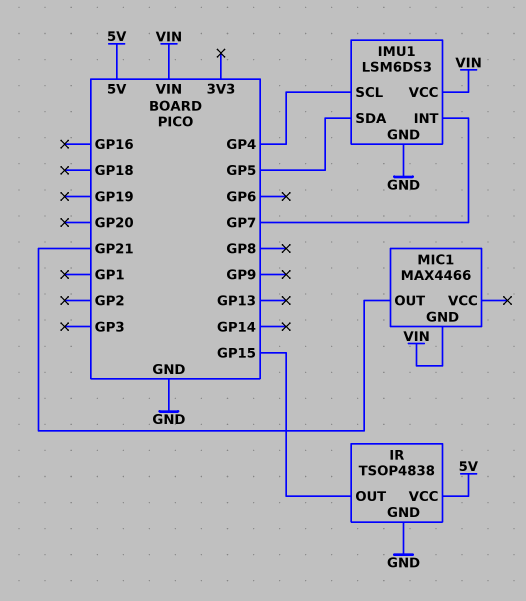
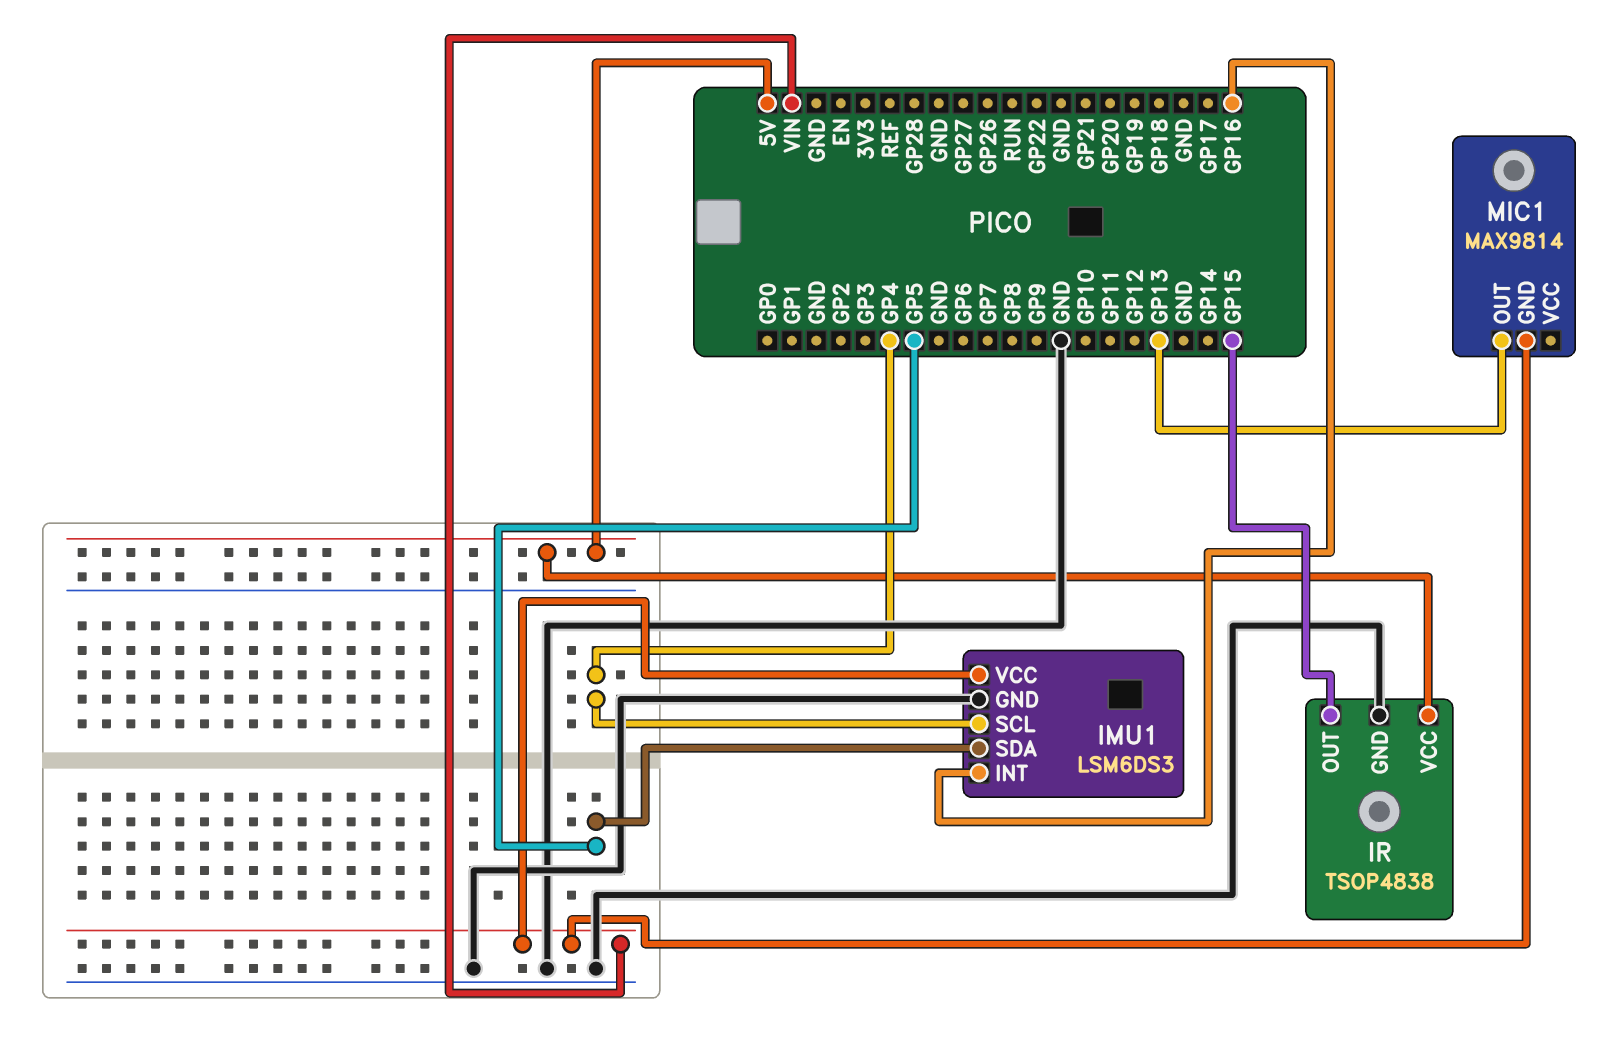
IMU1 pin INT: GP7 -> GP16
MIC1: MAX4466 -> MAX9814
MIC1 pin OUT: GP21 -> GP13

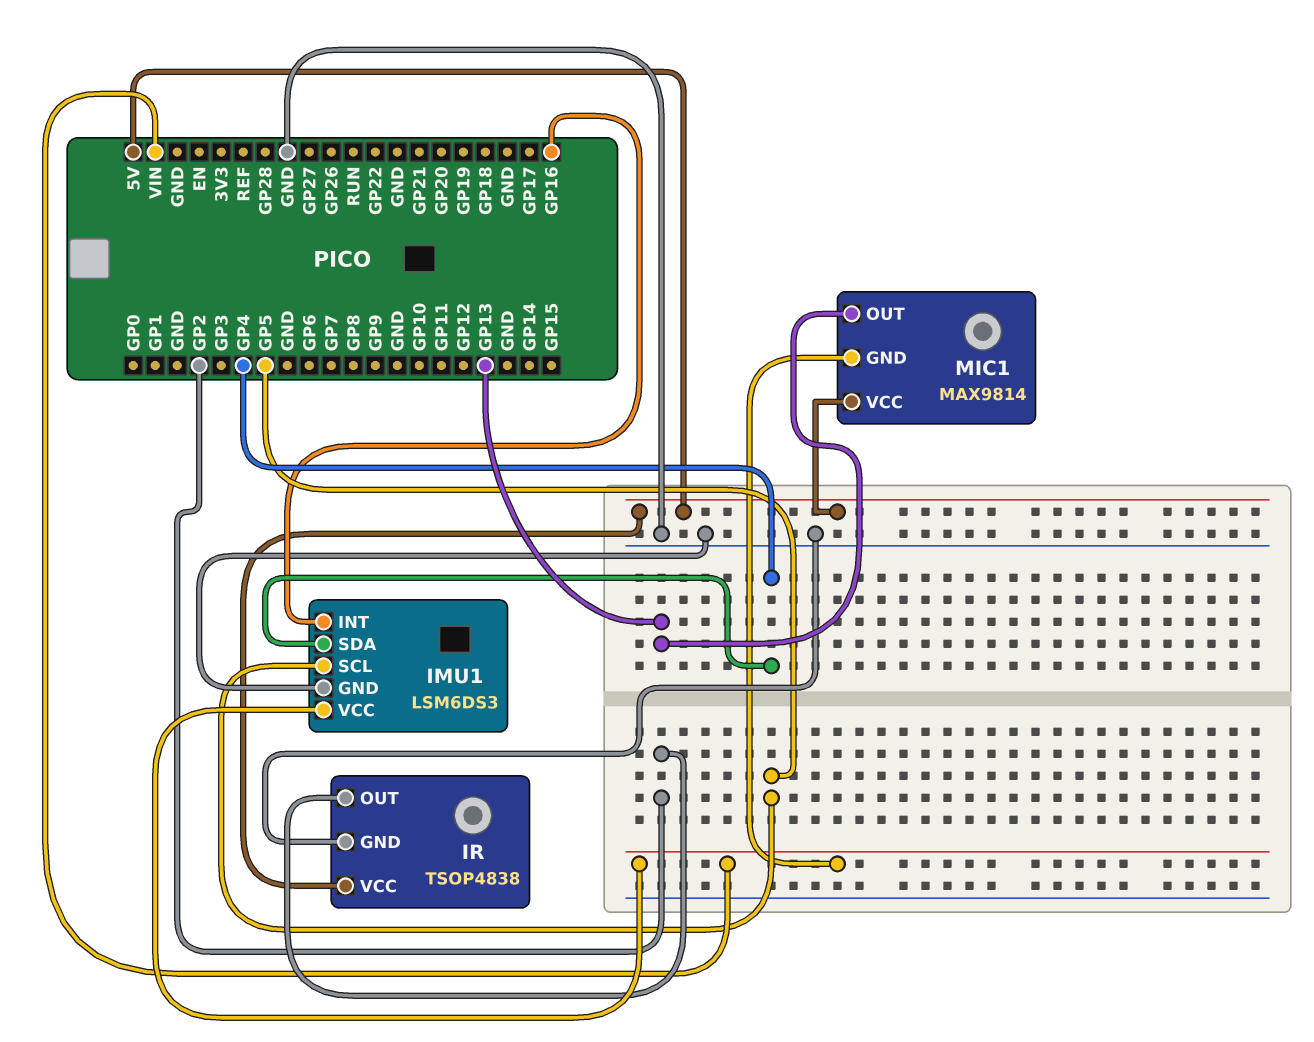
IMU1 pin SCL: GP4 -> GP5
IMU1 pin SDA: GP5 -> GP4
IR pin OUT: GP15 -> GP2
MIC1 pin VCC: none -> 5V

